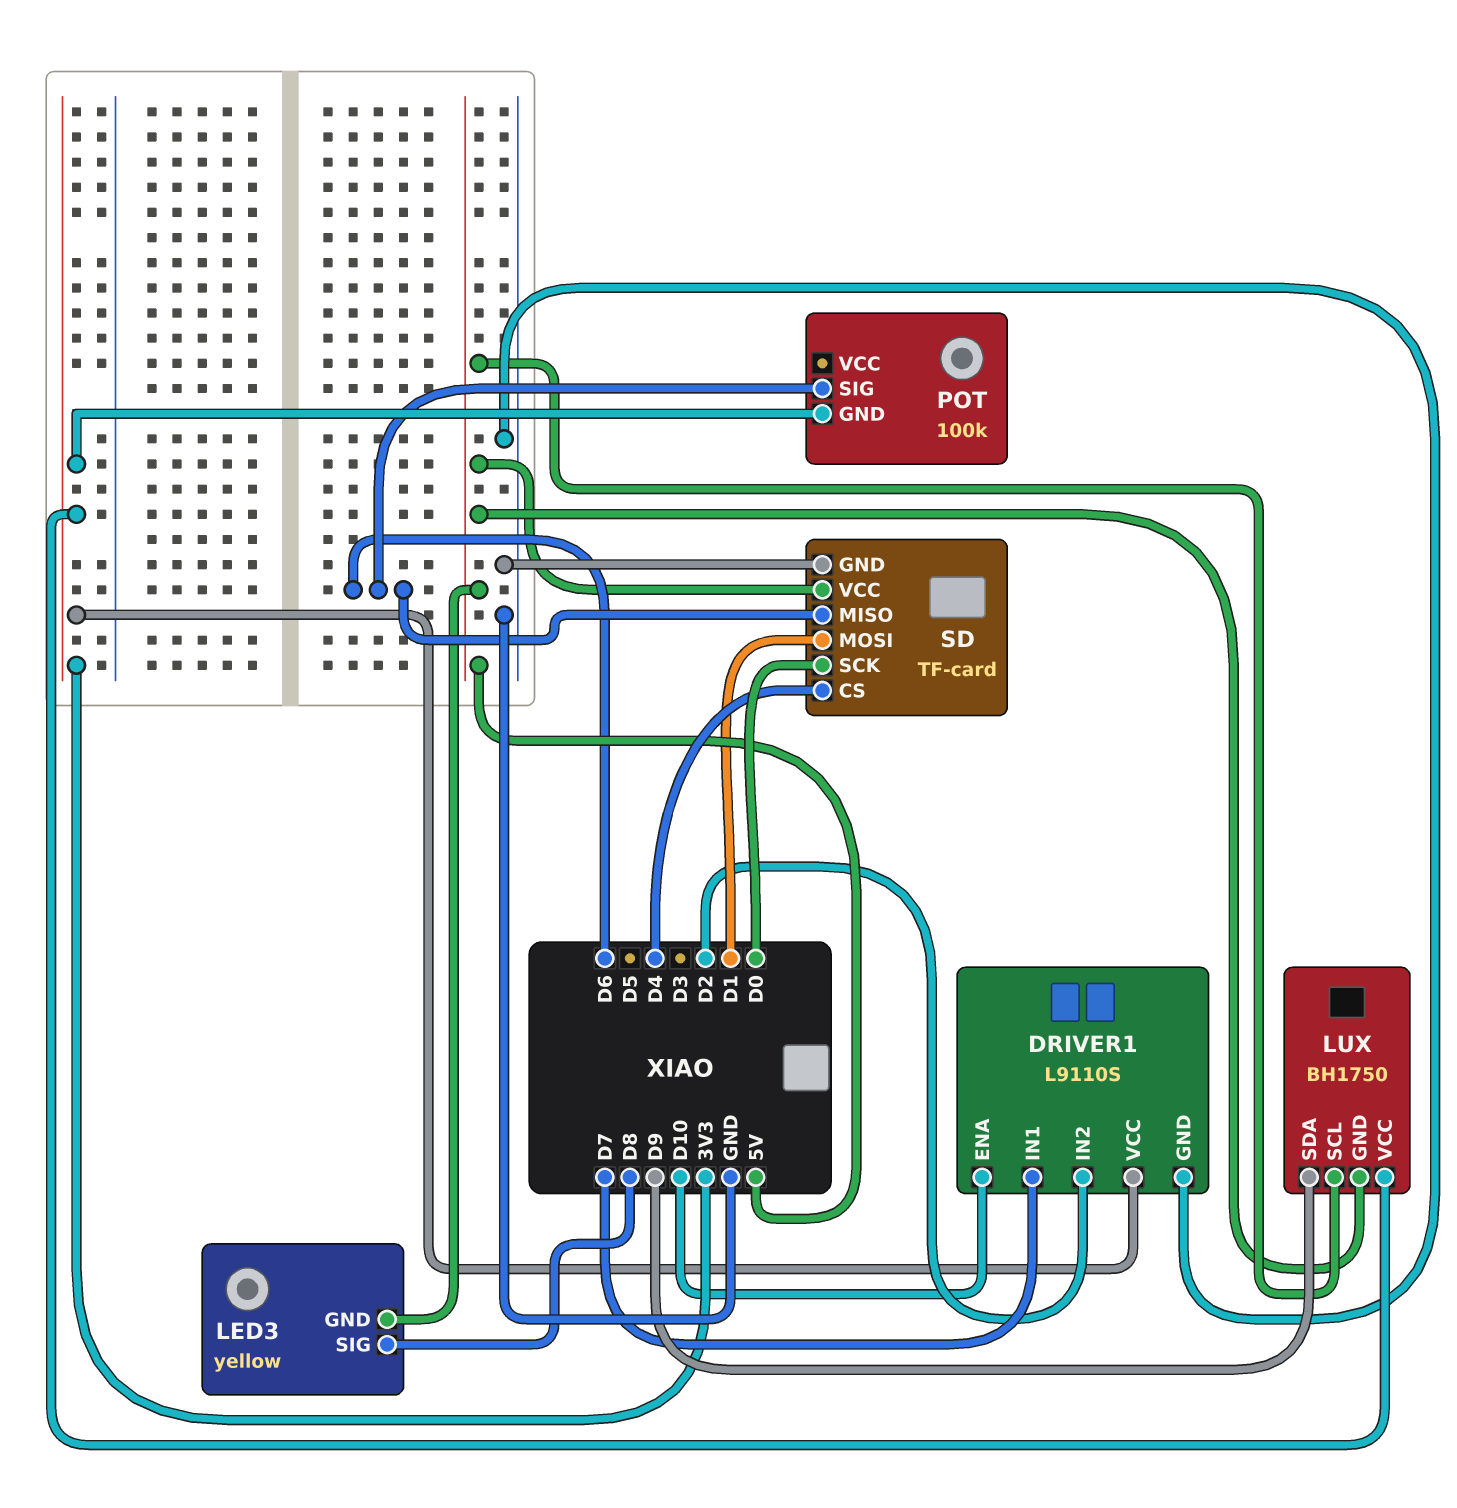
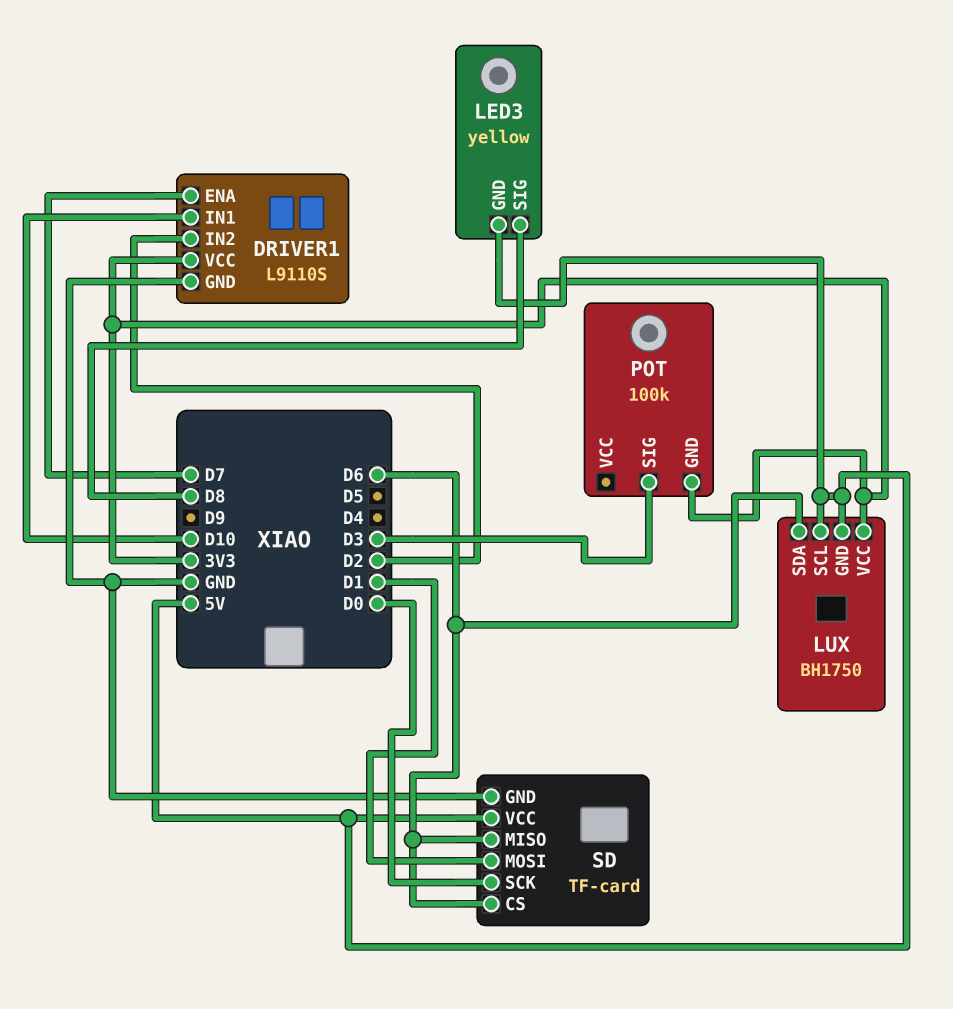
DRIVER1 pin ENA: D10 -> D7
DRIVER1 pin IN1: D7 -> D10
LUX pin SDA: D9 -> D6
POT pin SIG: D6 -> D3
SD pin CS: D4 -> D6

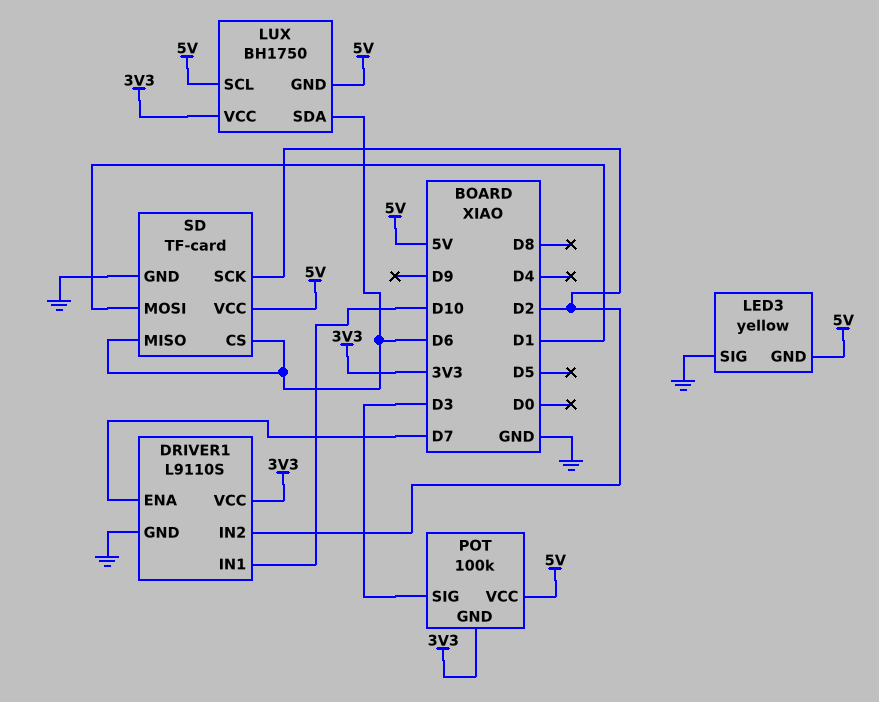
LED3 pin SIG: D8 -> GND
POT pin VCC: none -> 5V
SD pin SCK: D0 -> D2

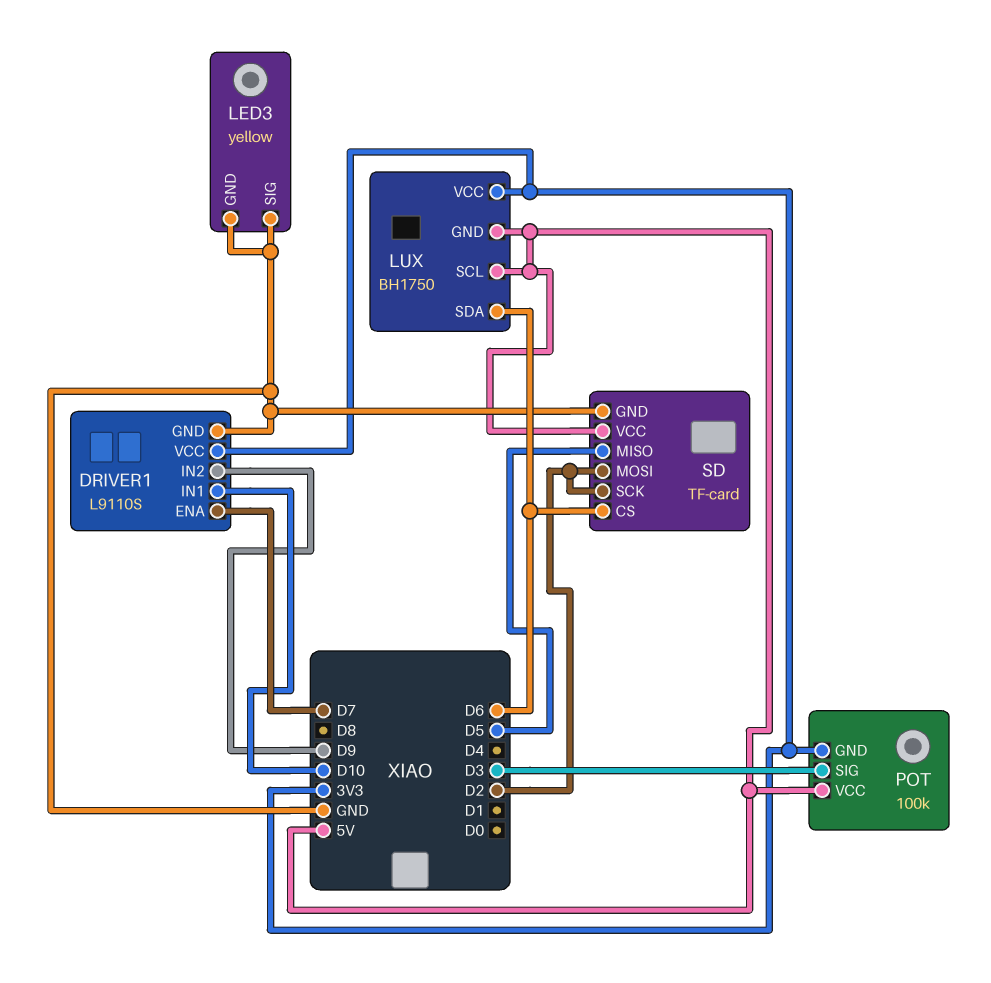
DRIVER1 pin IN2: D2 -> D9
LED3 pin GND: 5V -> GND
SD pin MISO: D6 -> D5
SD pin MOSI: D1 -> D2

